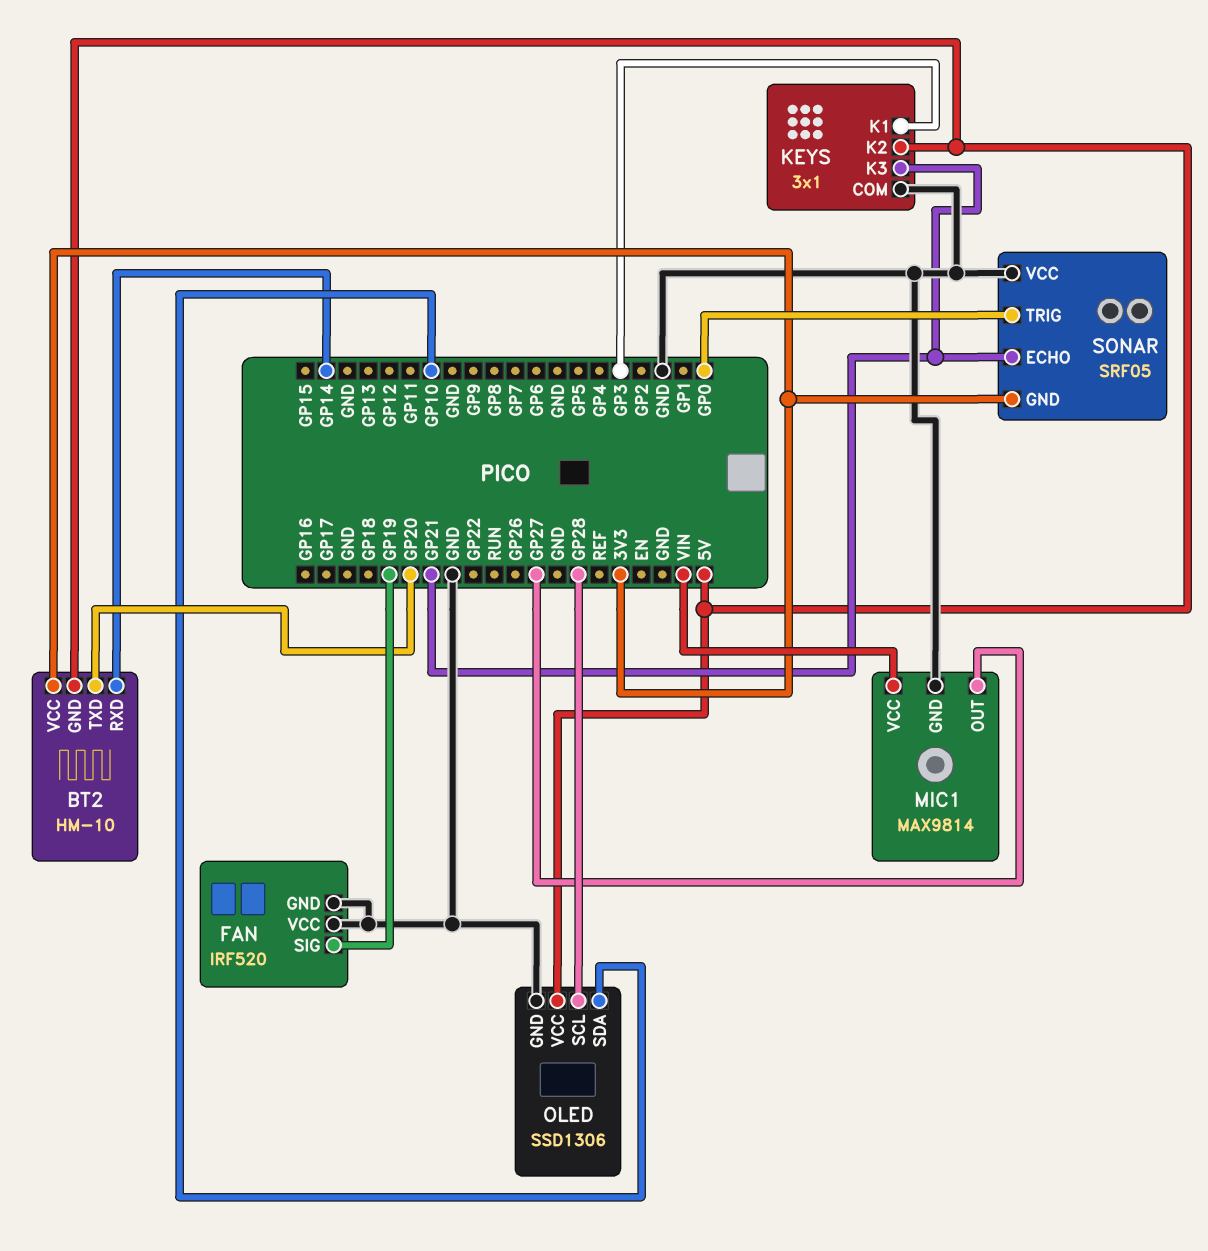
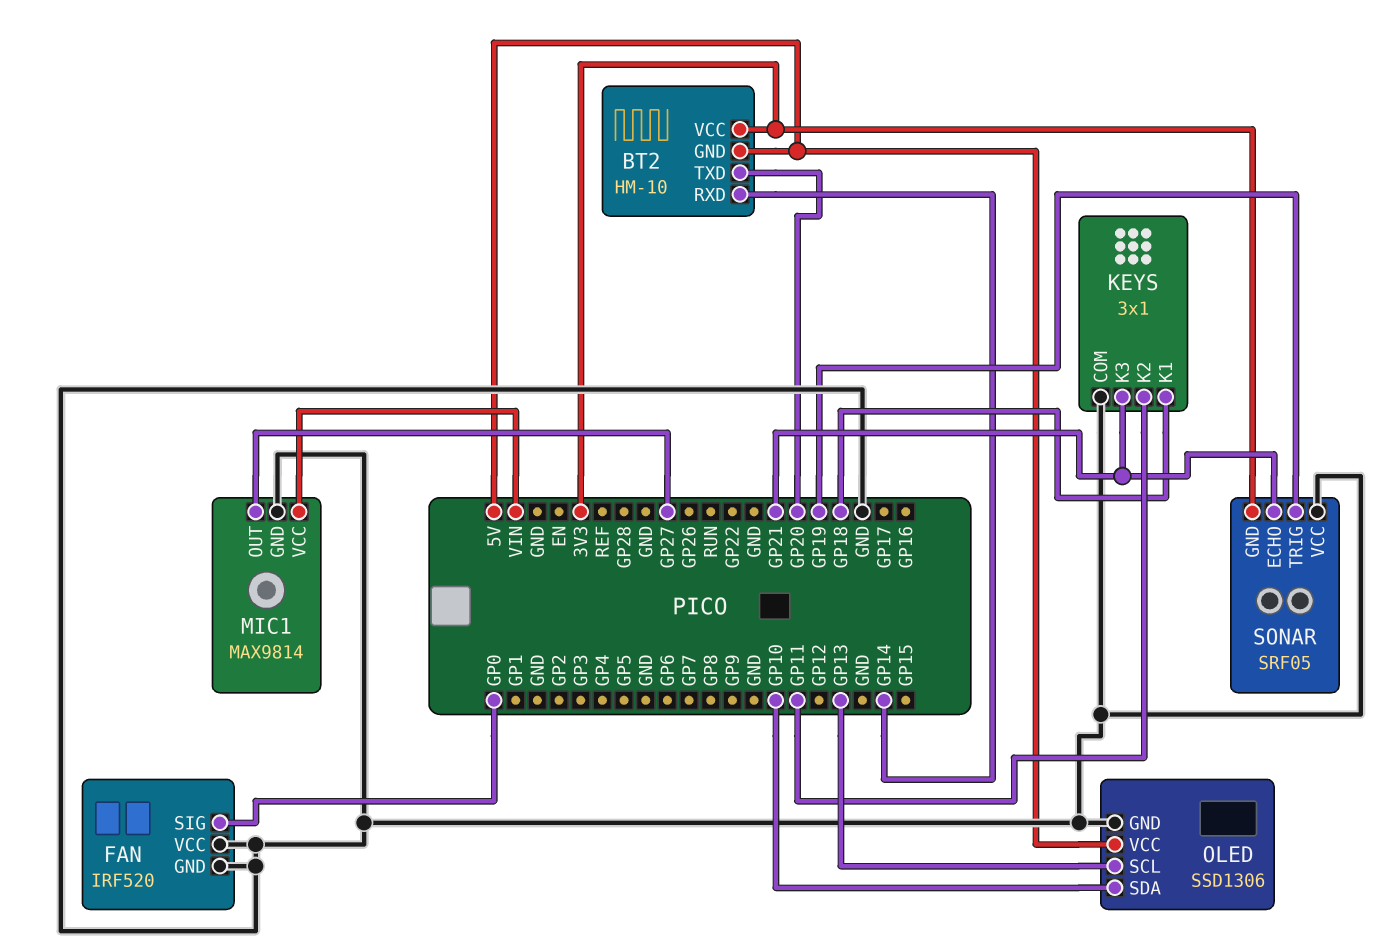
FAN pin SIG: GP19 -> GP0
KEYS pin K1: GP3 -> GP18
KEYS pin K2: 5V -> GP11
OLED pin SCL: GP28 -> GP13
SONAR pin TRIG: GP0 -> GP19

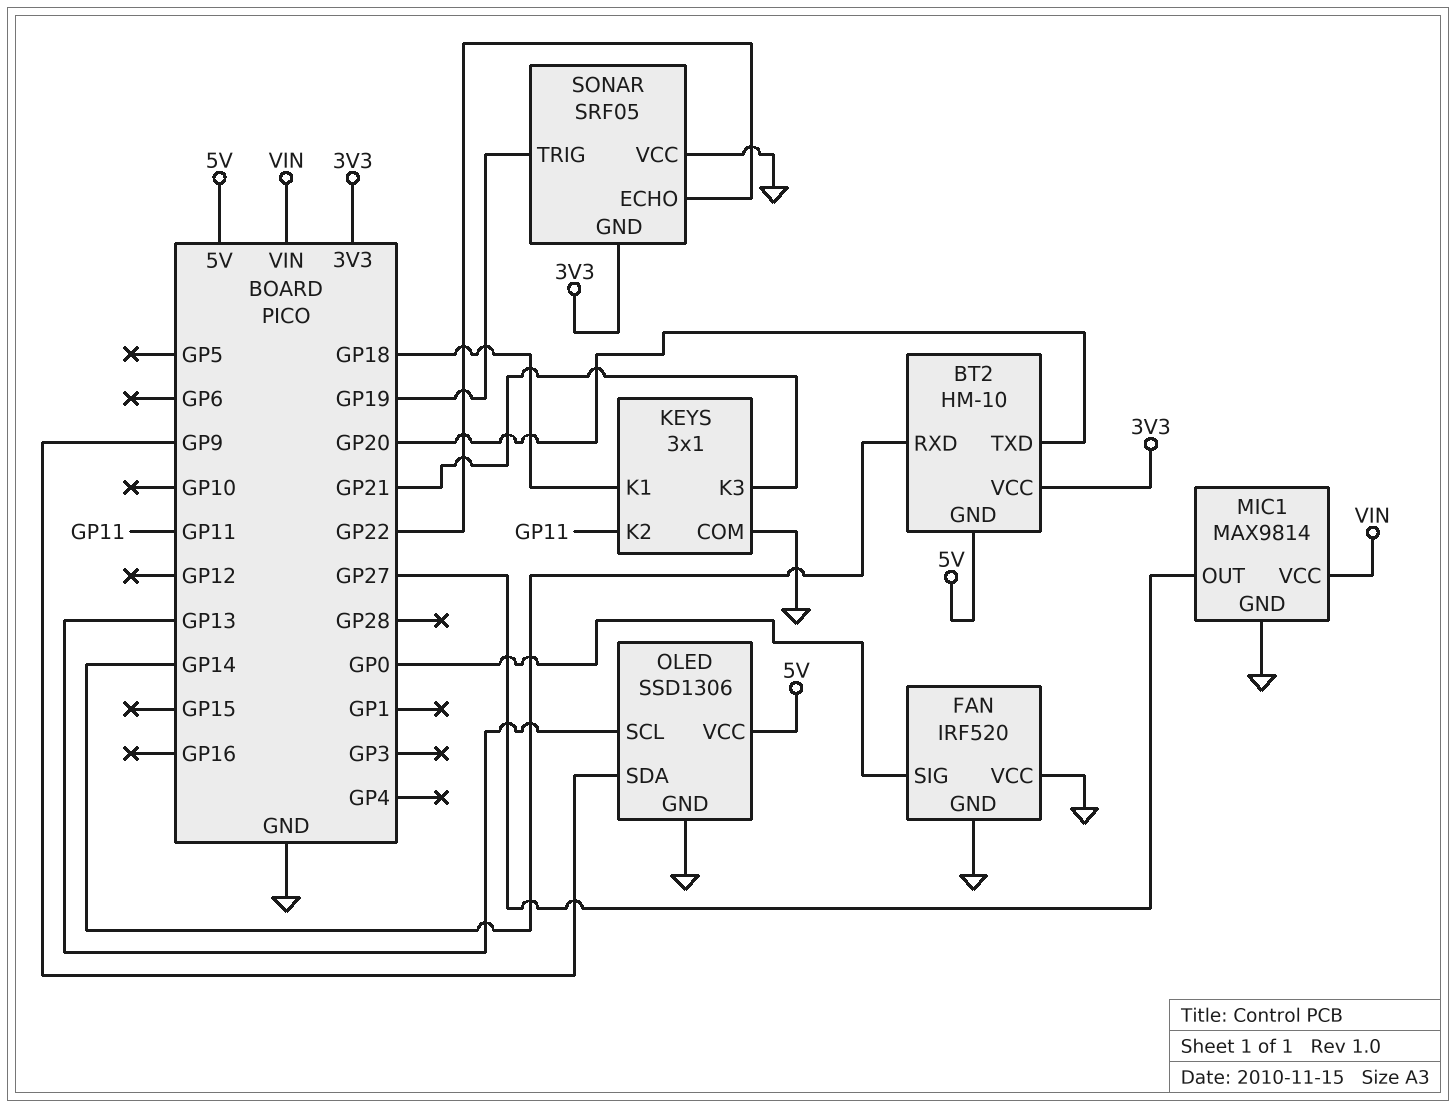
OLED pin SDA: GP10 -> GP9
SONAR pin ECHO: GP21 -> GP22

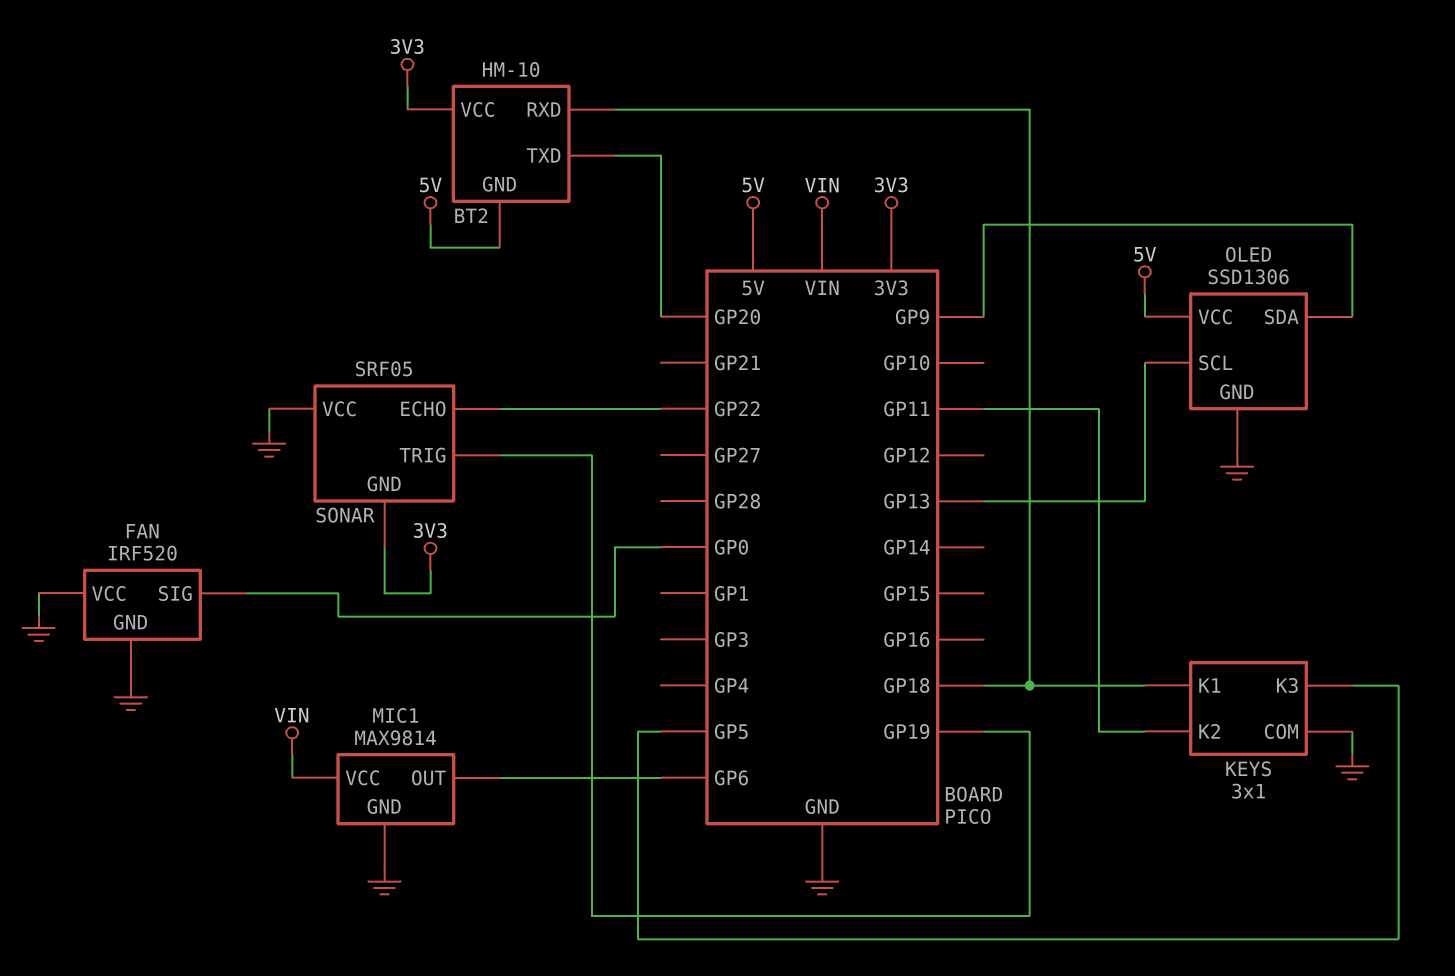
BT2 pin RXD: GP14 -> GP18
KEYS pin K3: GP21 -> GP5
MIC1 pin OUT: GP27 -> GP6

